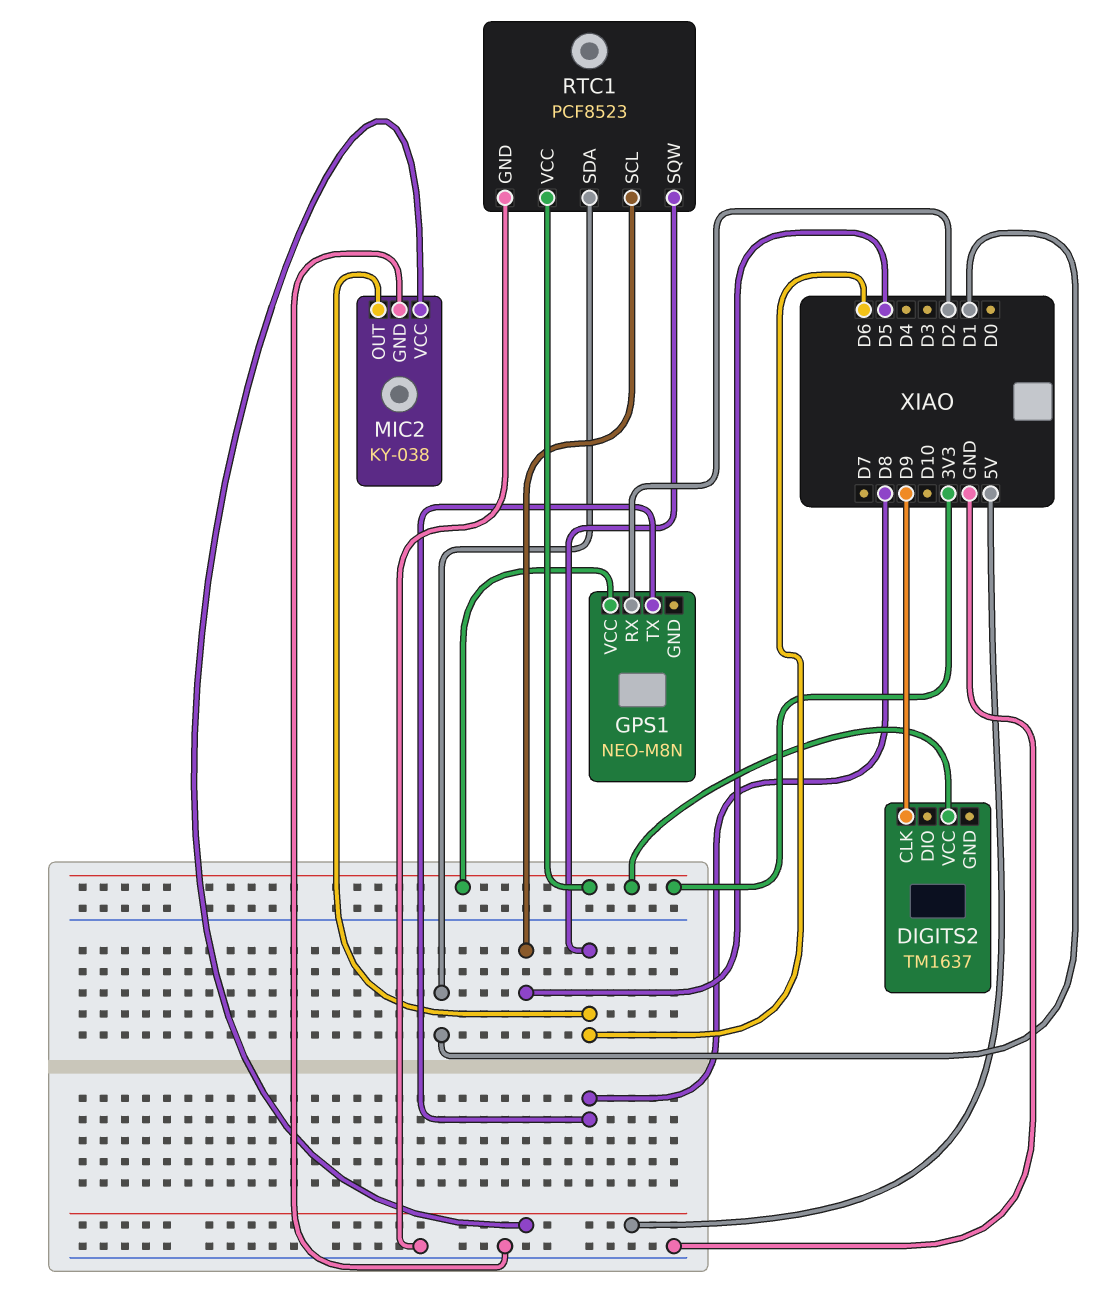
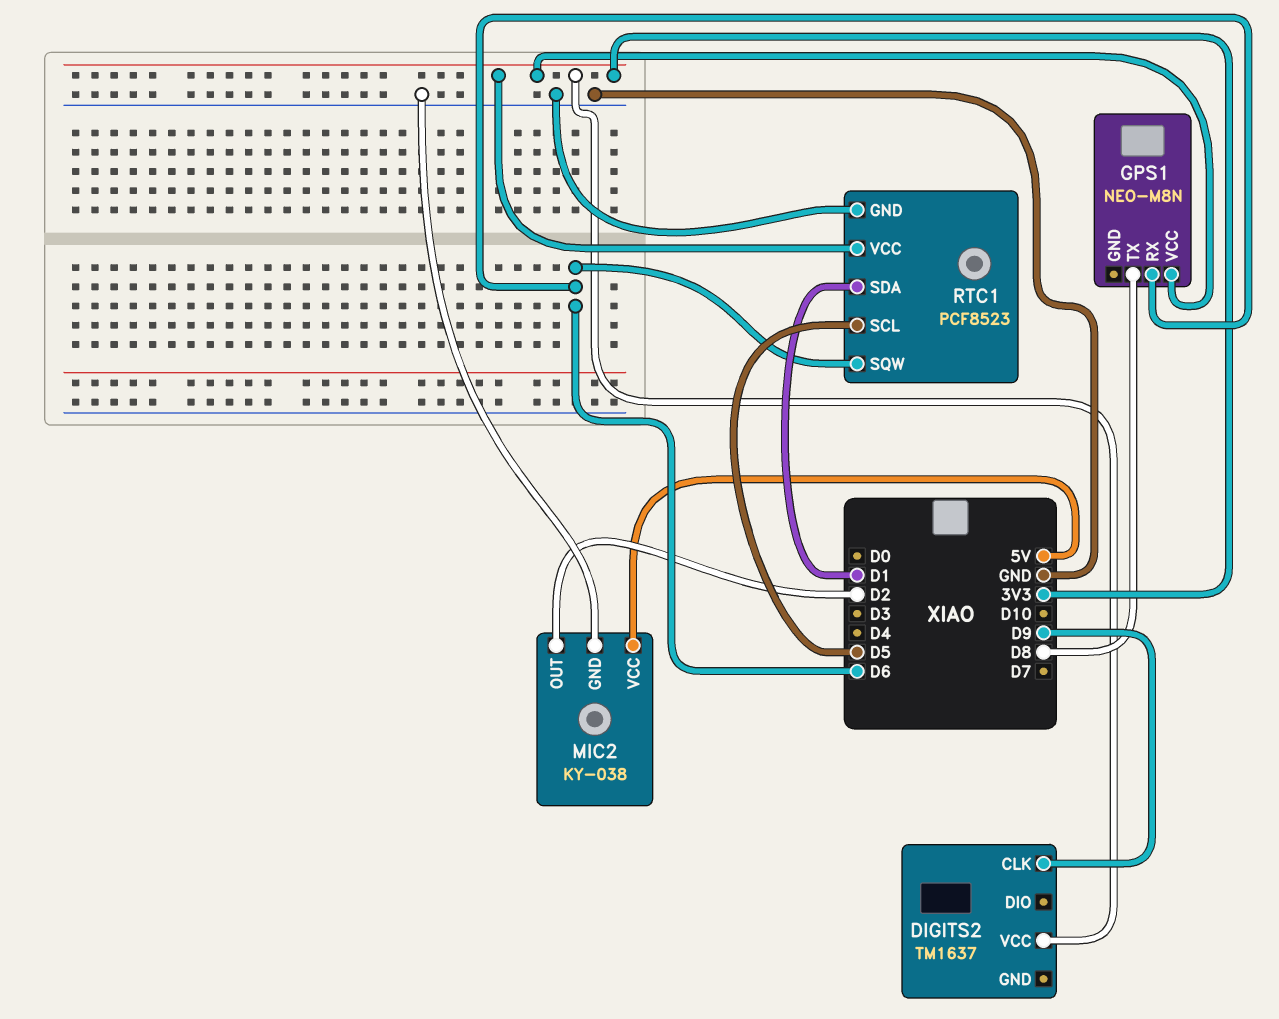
GPS1 pin RX: D2 -> D6
MIC2 pin OUT: D6 -> D2

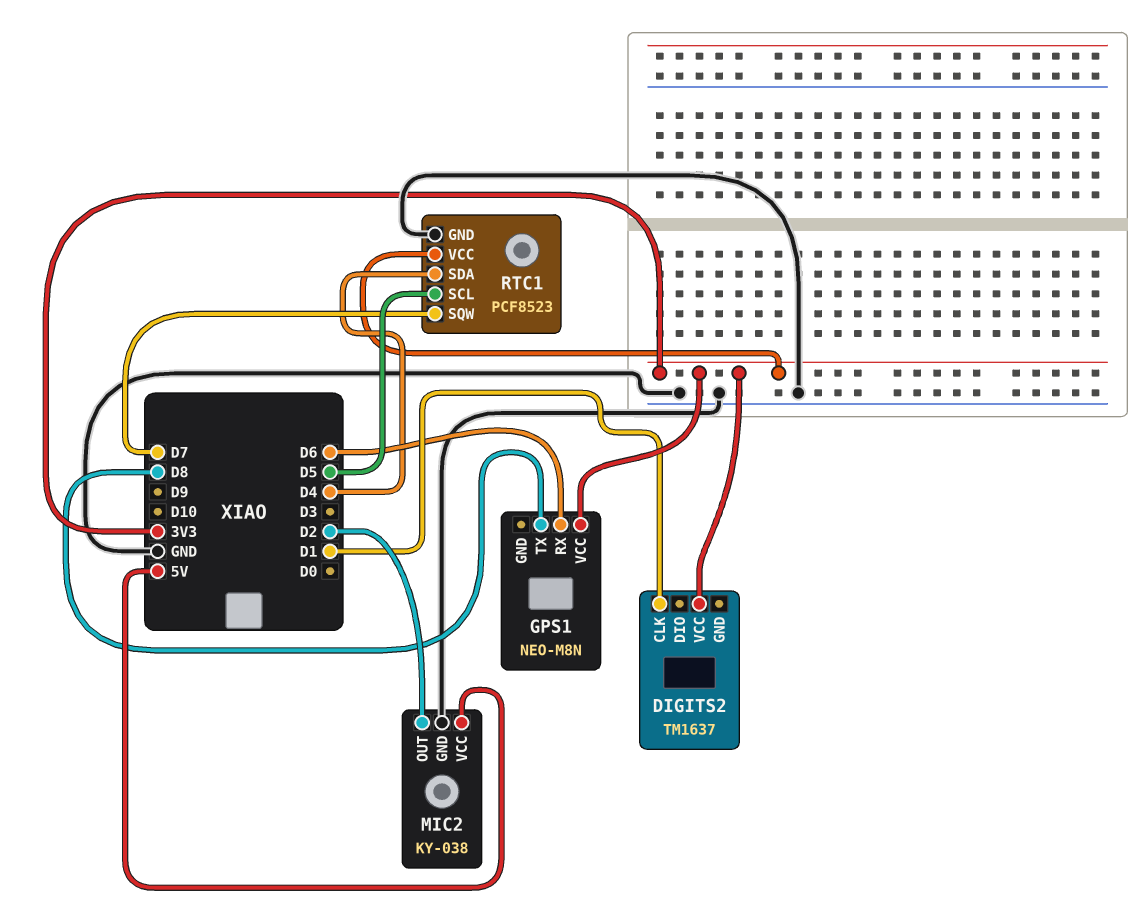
DIGITS2 pin CLK: D9 -> D1
RTC1 pin SDA: D1 -> D4
RTC1 pin SQW: D6 -> D7

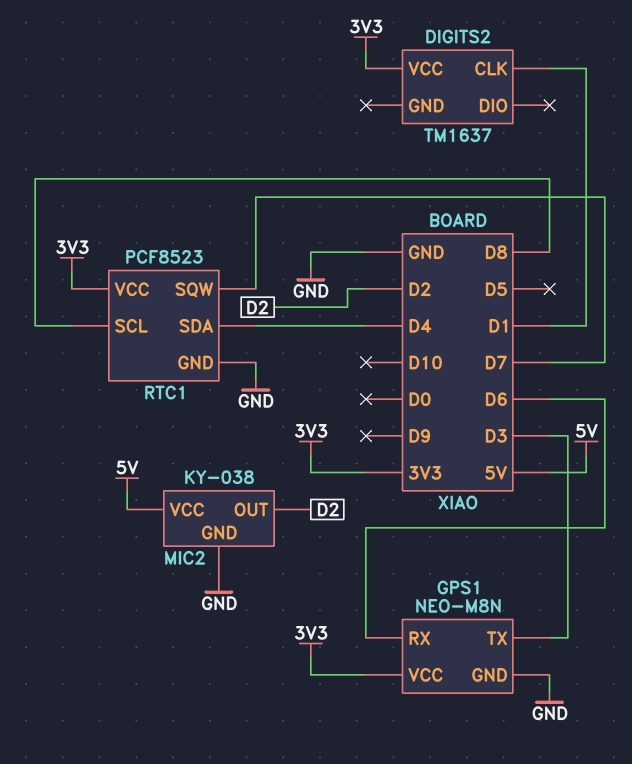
GPS1 pin GND: none -> GND
GPS1 pin TX: D8 -> D3
RTC1 pin SCL: D5 -> D8

